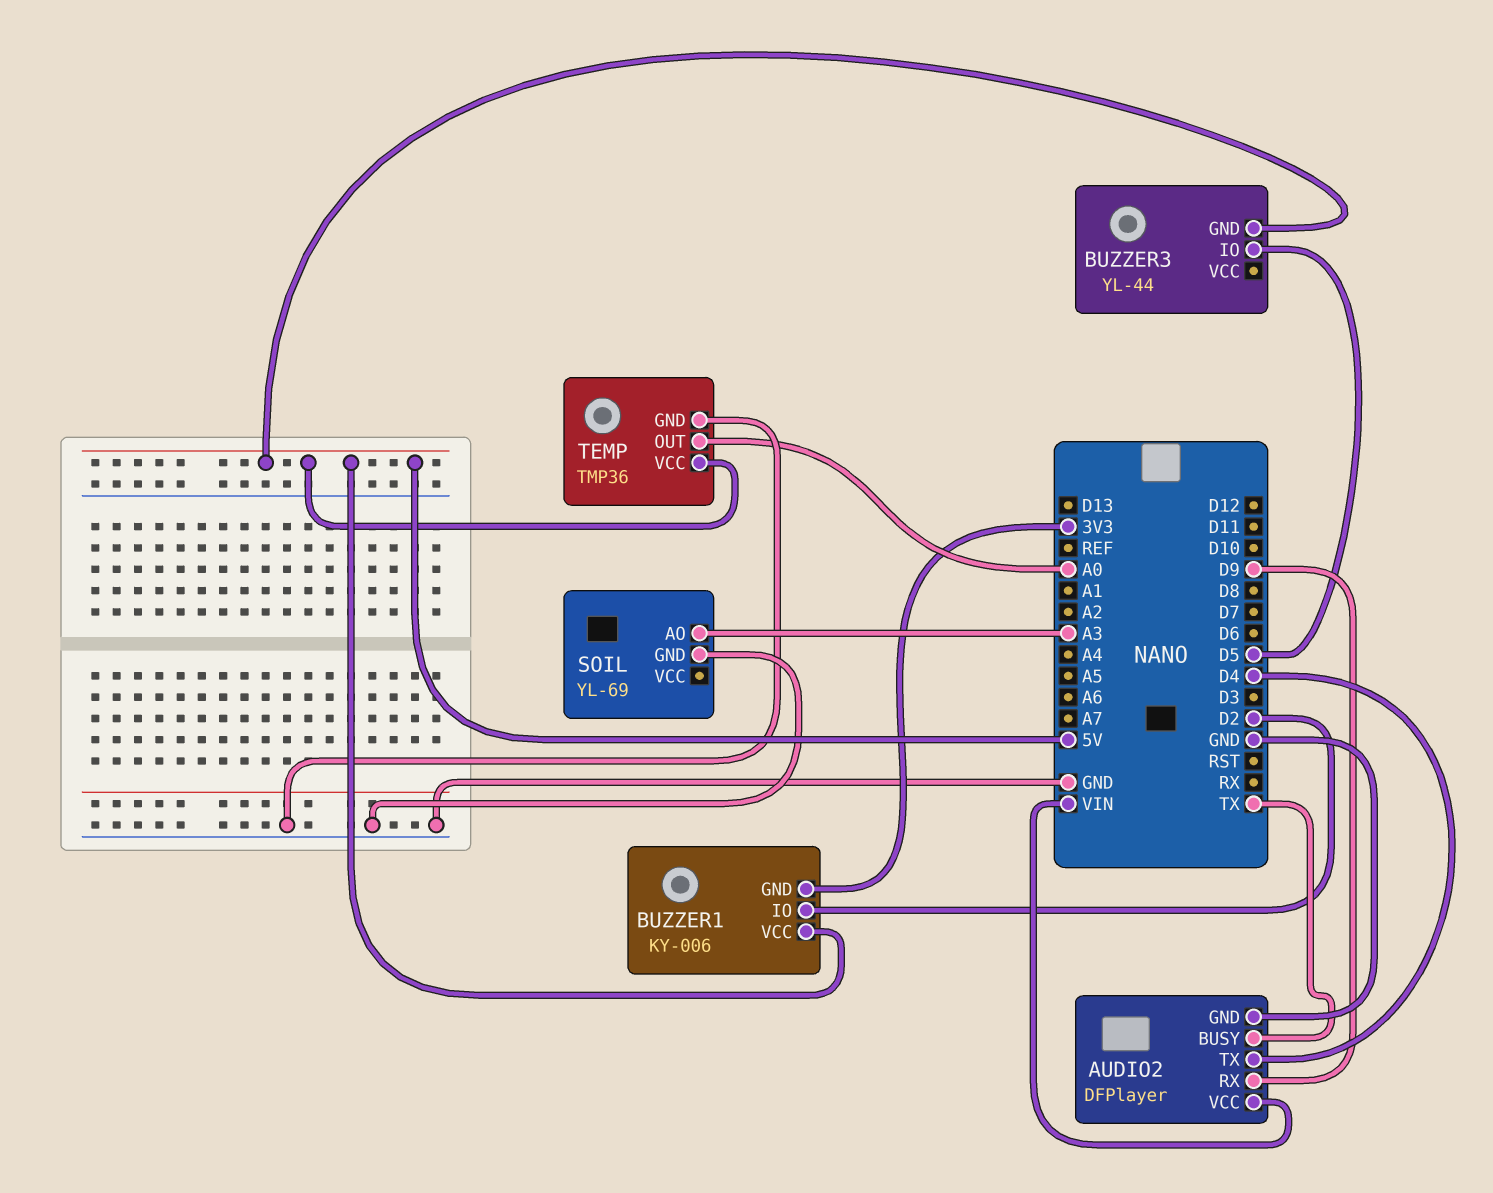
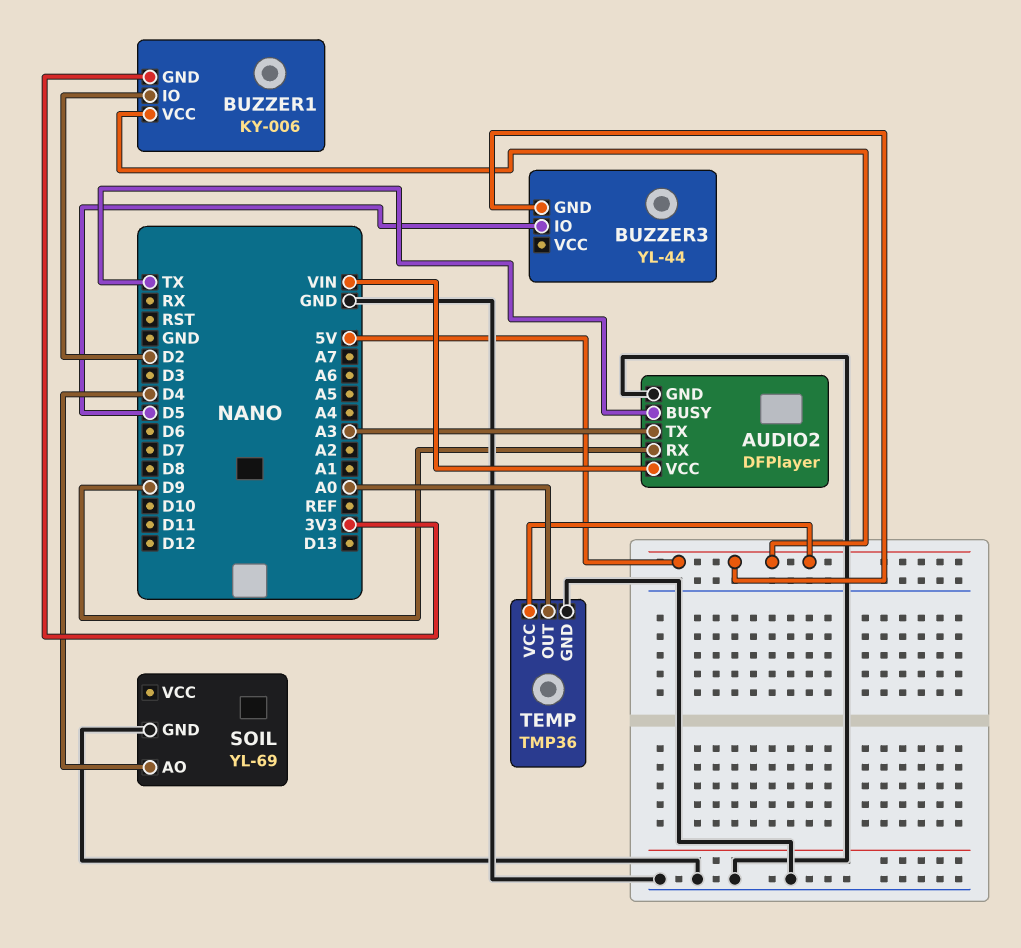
AUDIO2 pin TX: D4 -> A3
SOIL pin AO: A3 -> D4

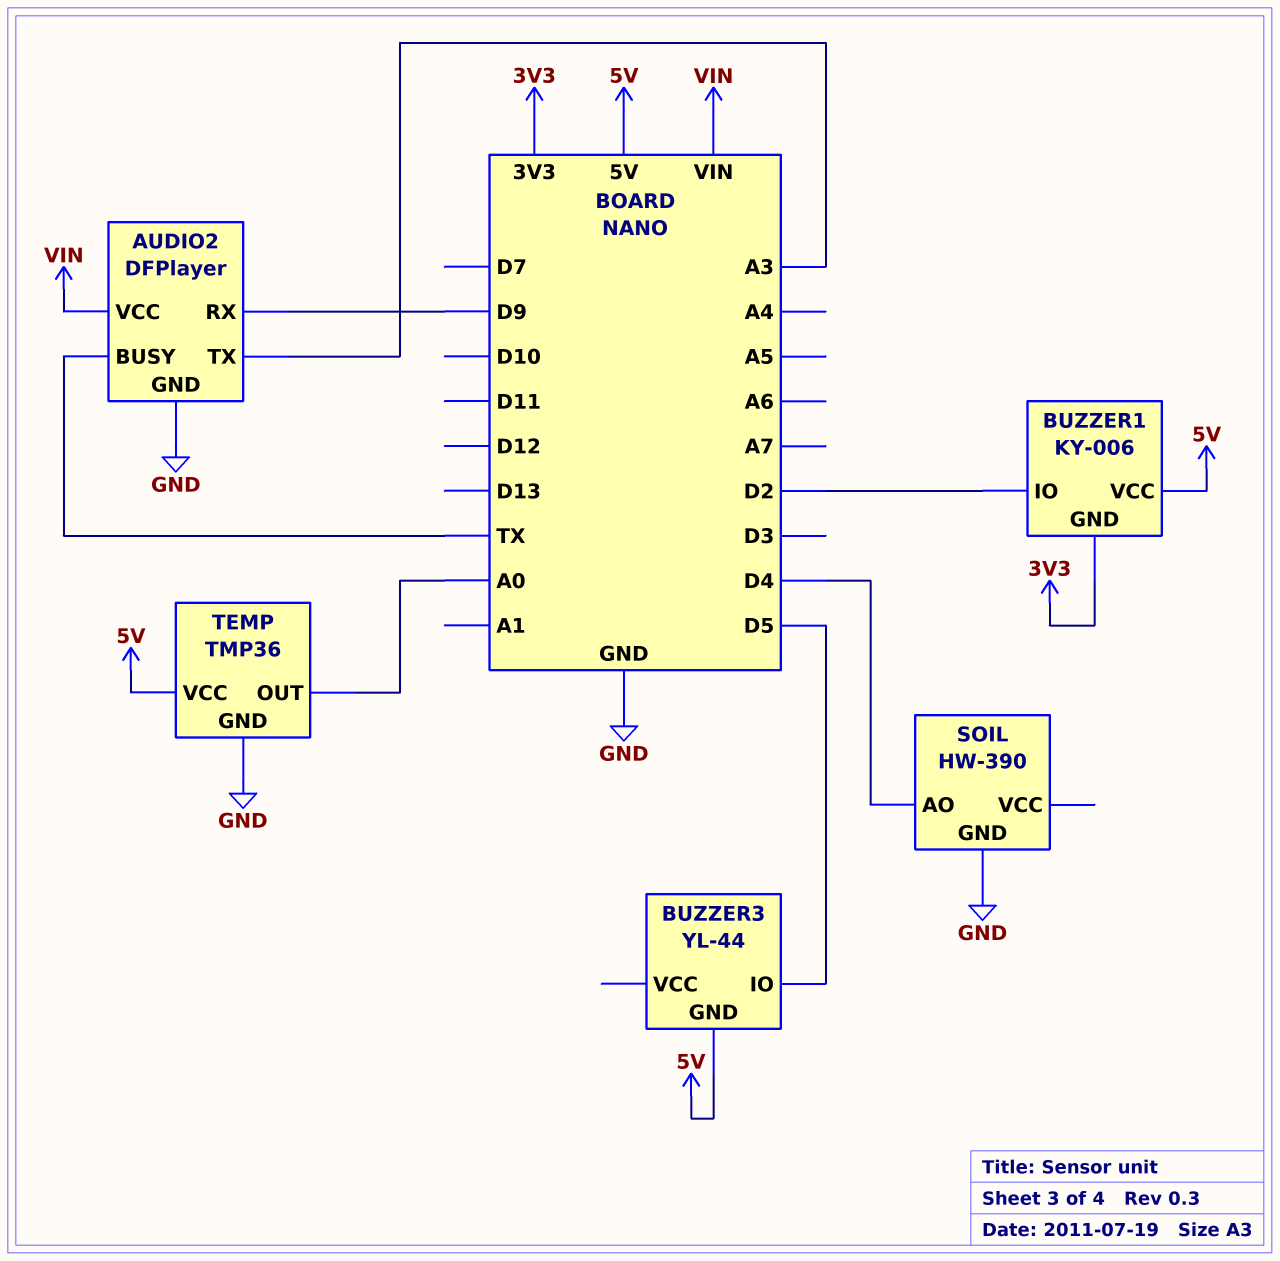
SOIL: YL-69 -> HW-390

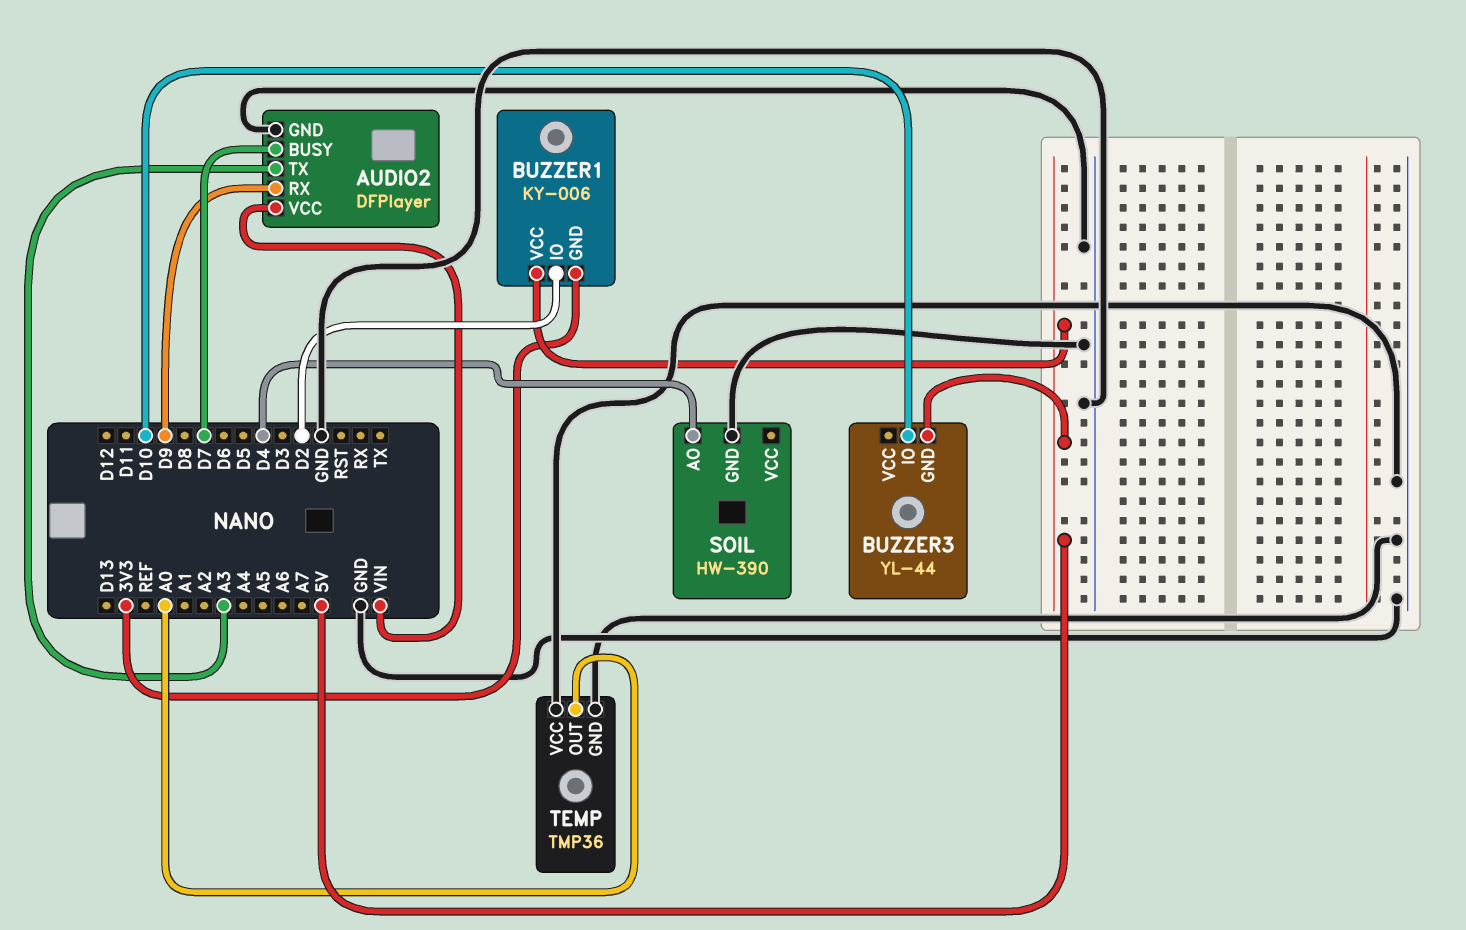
AUDIO2 pin BUSY: TX -> D7
BUZZER3 pin IO: D5 -> D10
TEMP pin VCC: 5V -> GND

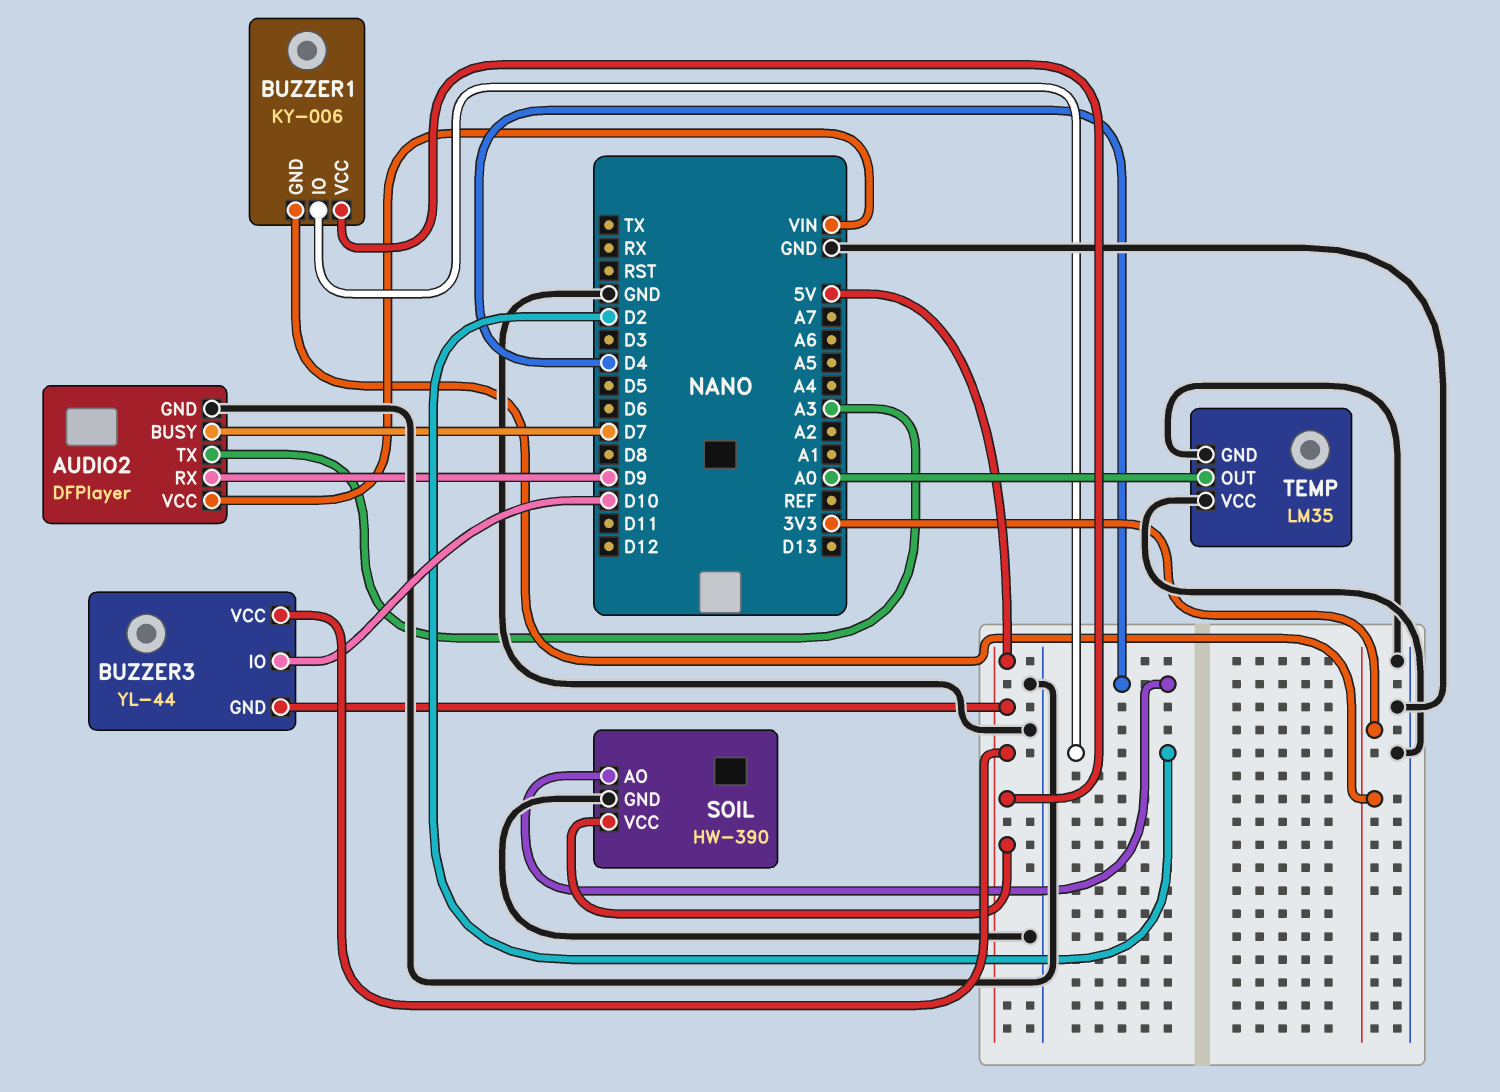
BUZZER3 pin VCC: none -> 5V
SOIL pin VCC: none -> 5V
TEMP: TMP36 -> LM35

